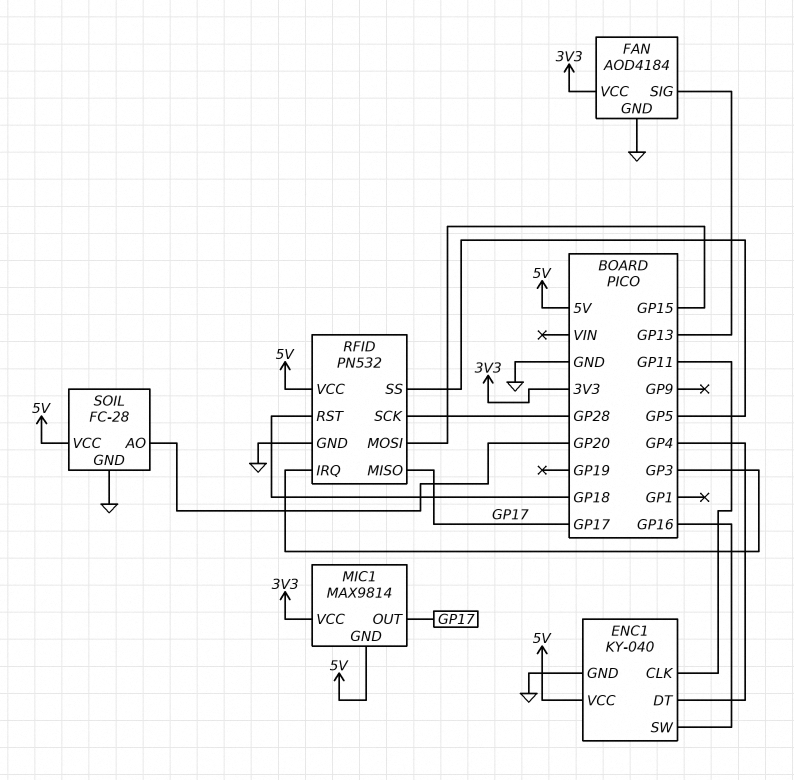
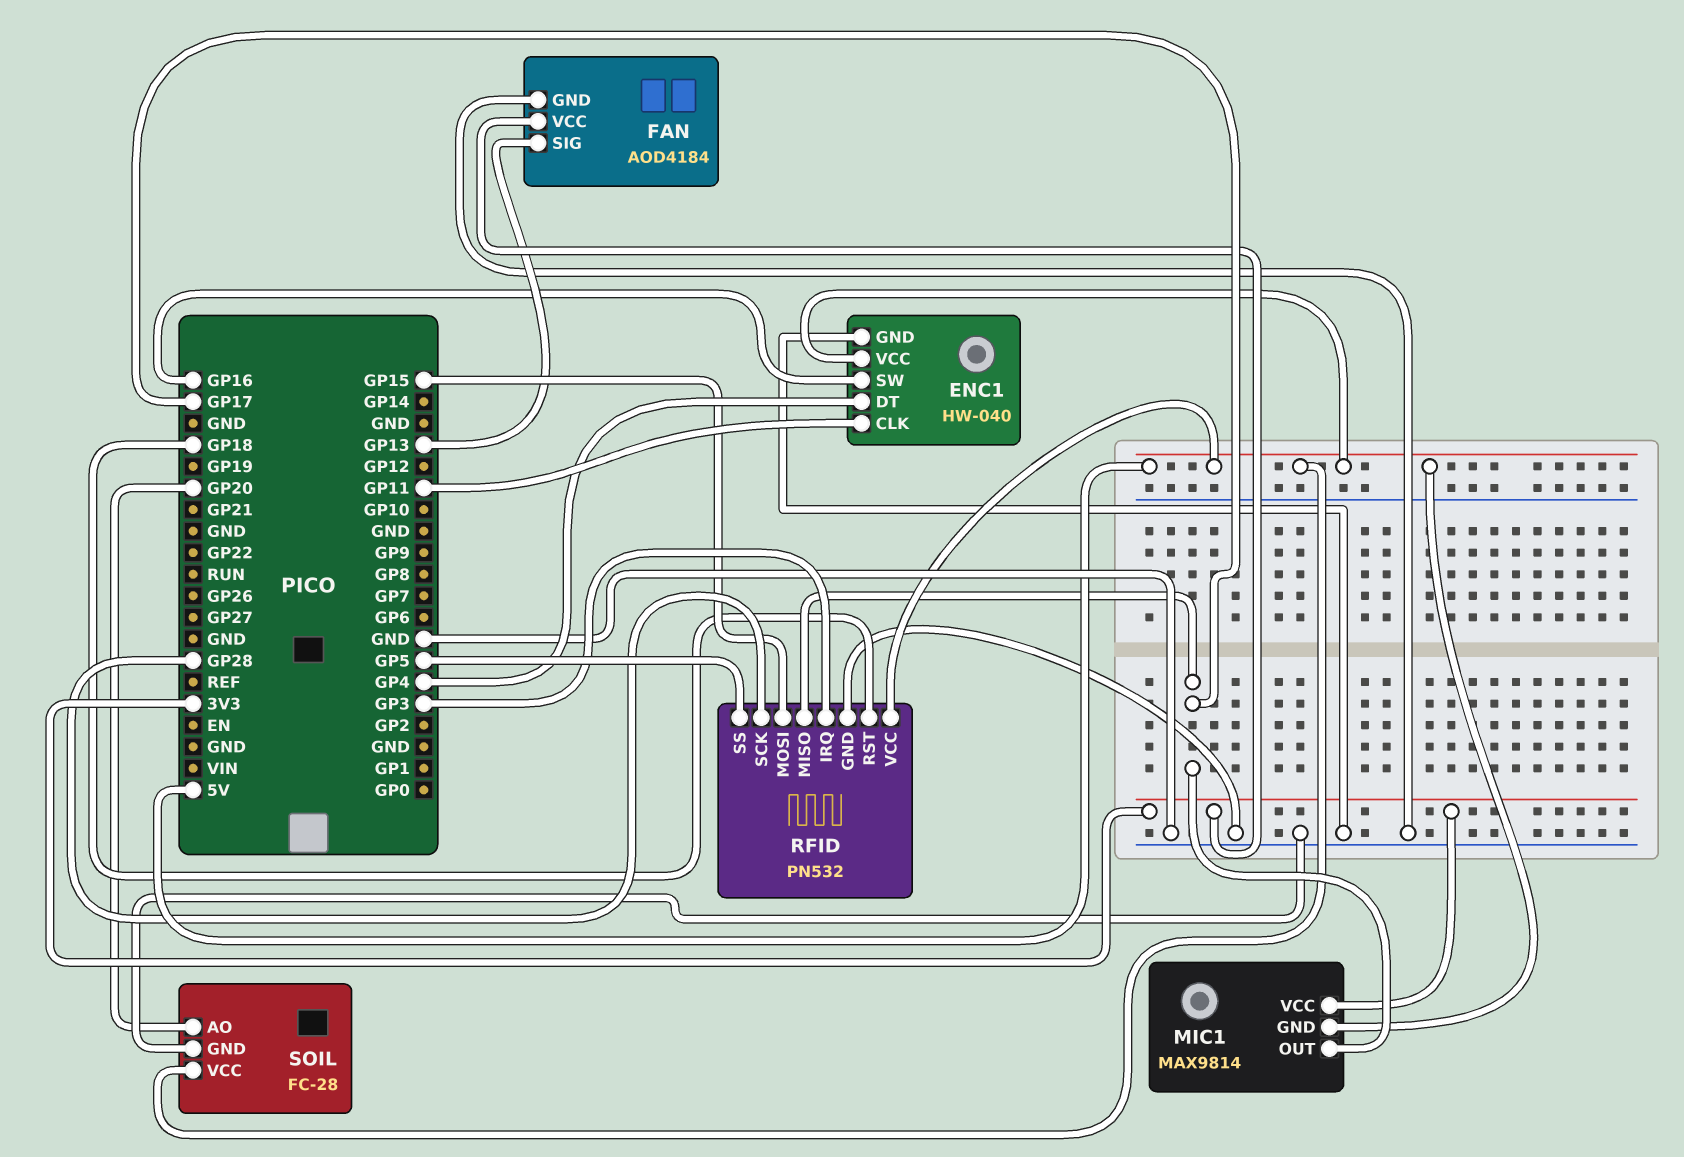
ENC1: KY-040 -> HW-040

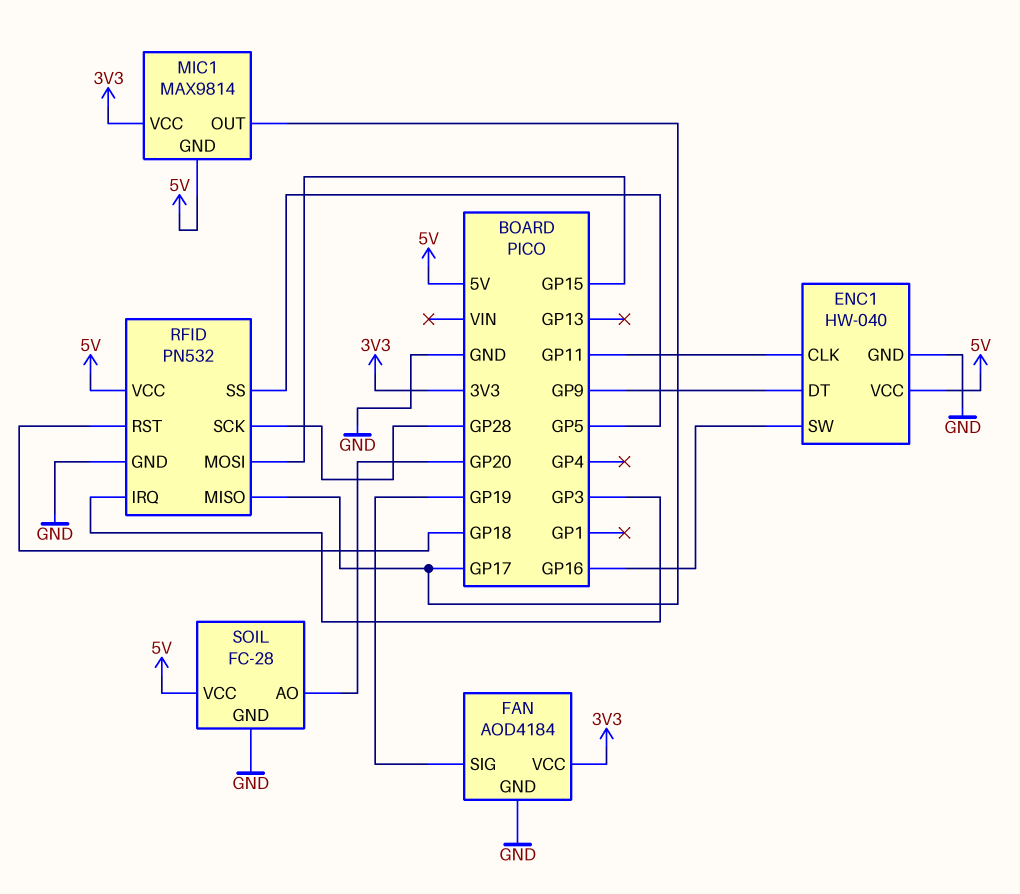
ENC1 pin DT: GP4 -> GP9
FAN pin SIG: GP13 -> GP19

